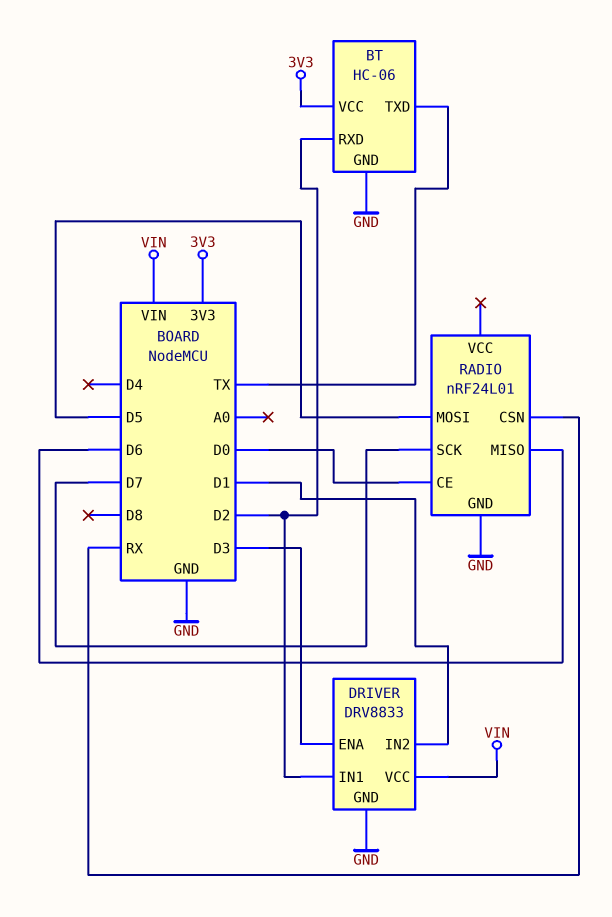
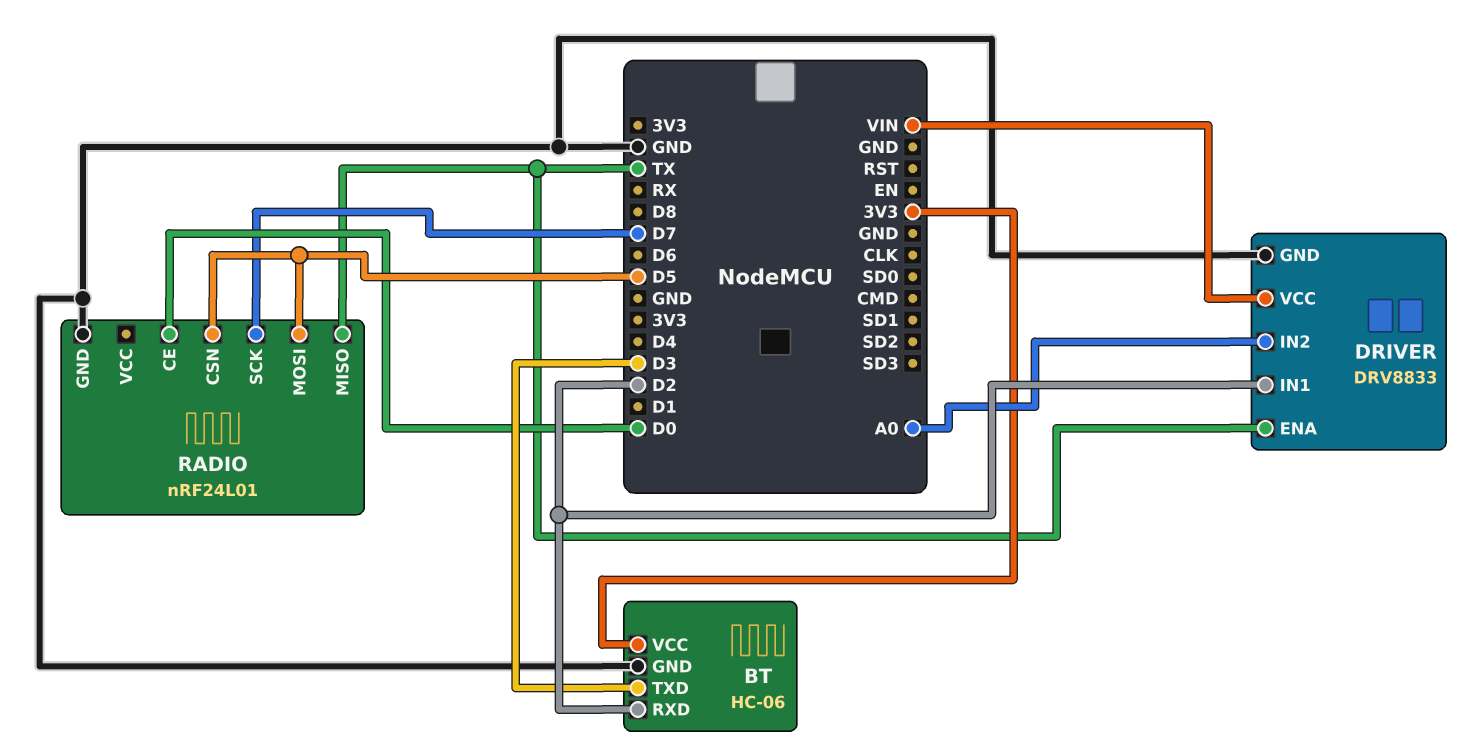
BT pin TXD: TX -> D3
DRIVER pin ENA: D3 -> TX
DRIVER pin IN2: D1 -> A0
RADIO pin CSN: RX -> D5
RADIO pin MISO: D6 -> TX

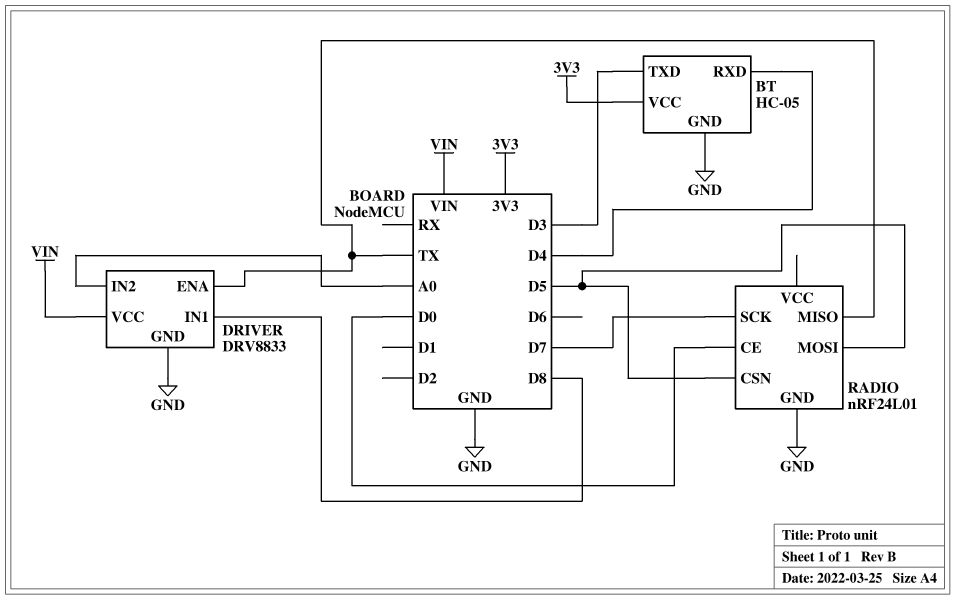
BT: HC-06 -> HC-05
BT pin RXD: D2 -> D4
DRIVER pin IN1: D2 -> D8

